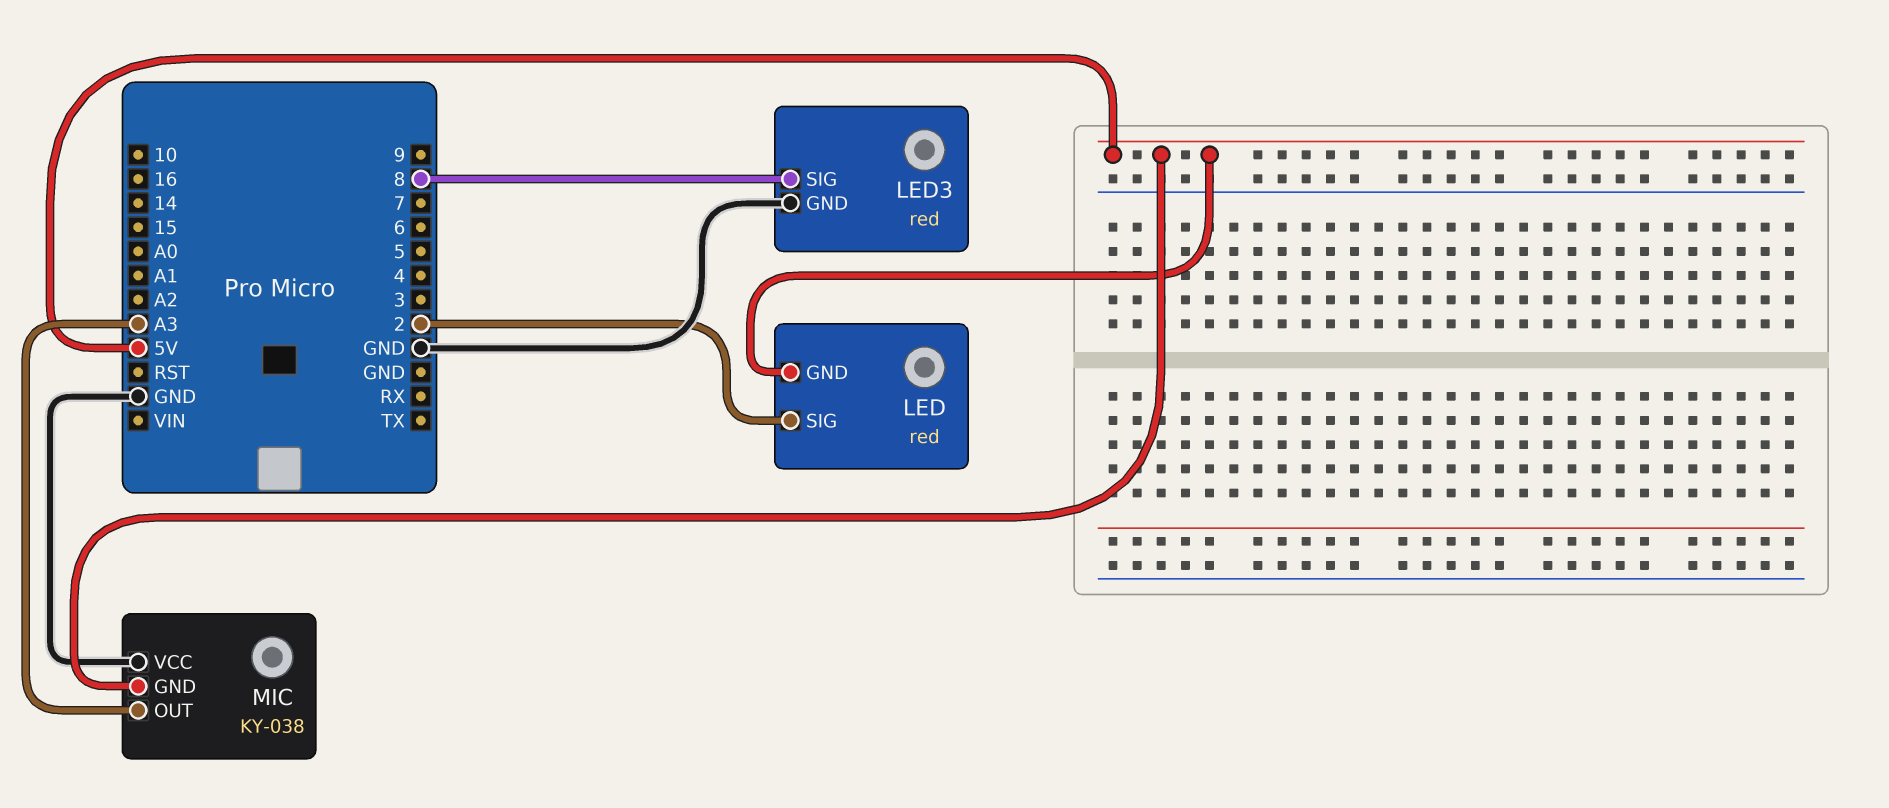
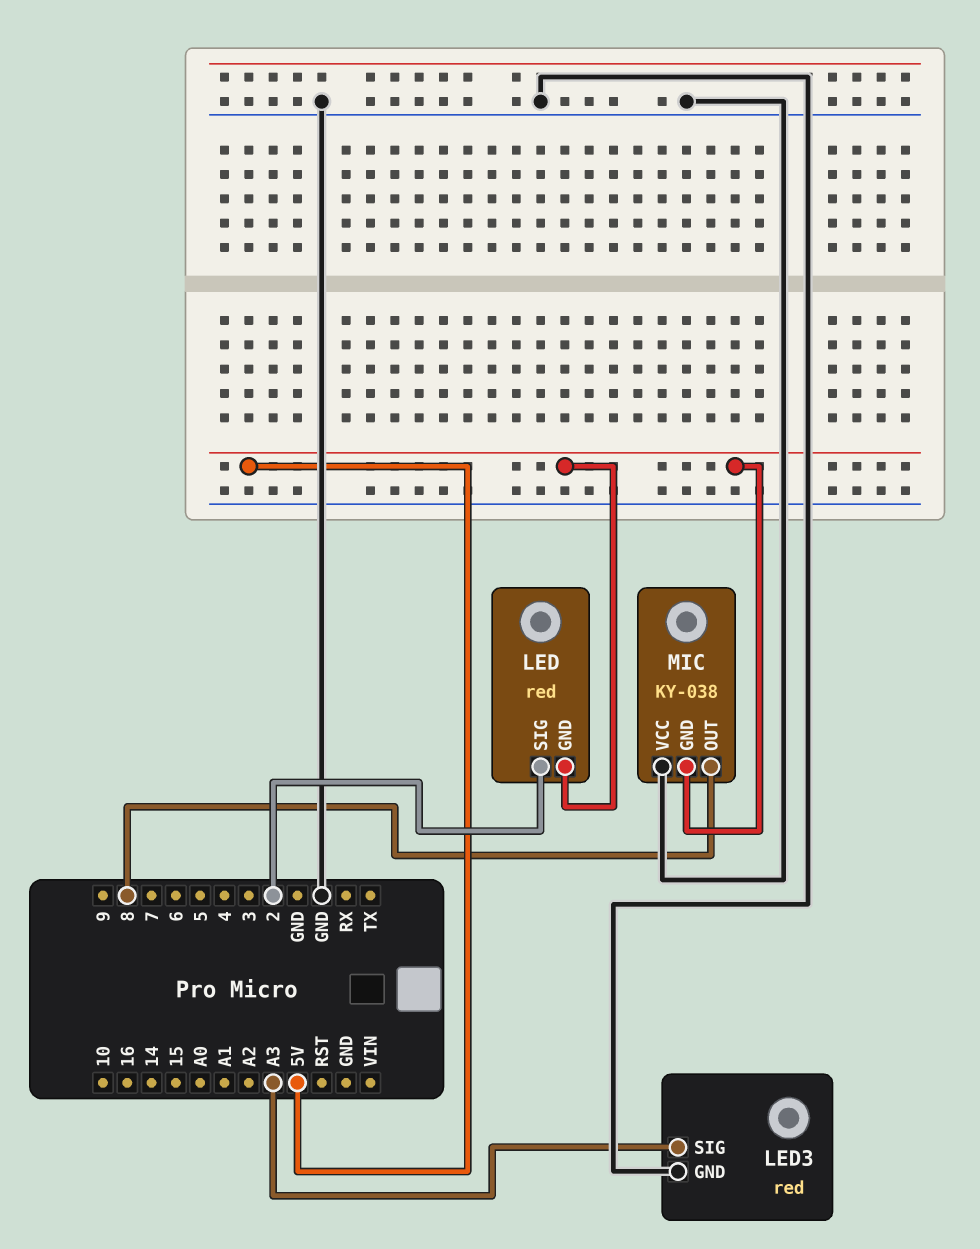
LED3 pin SIG: 8 -> A3
MIC pin OUT: A3 -> 8

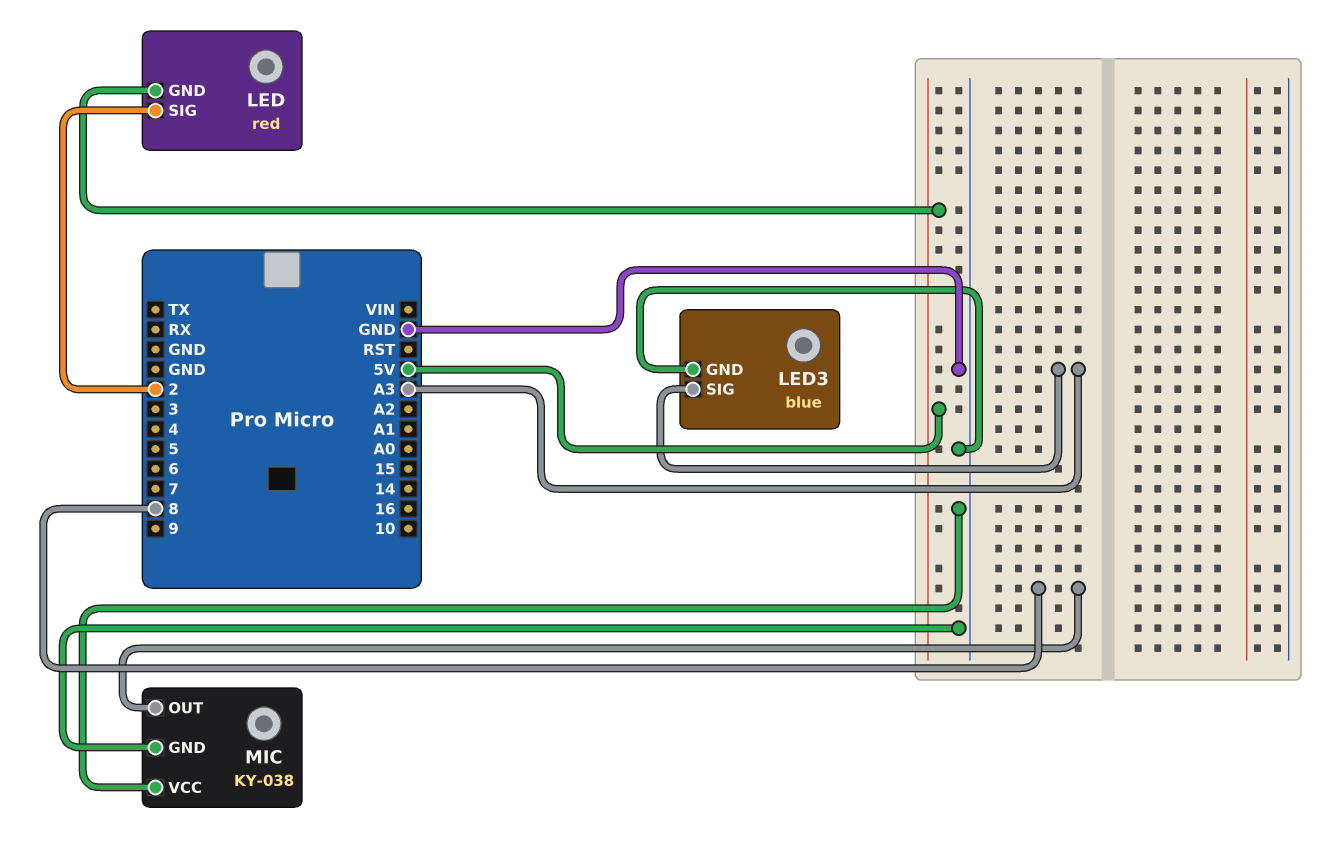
LED3: red -> blue
MIC pin GND: 5V -> GND

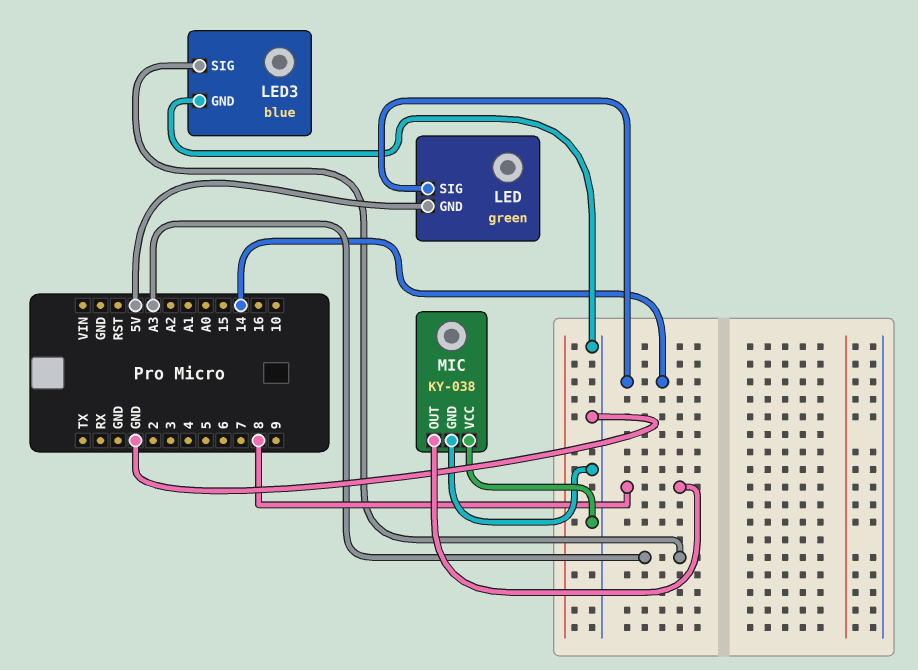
LED: red -> green
LED pin SIG: 2 -> 14

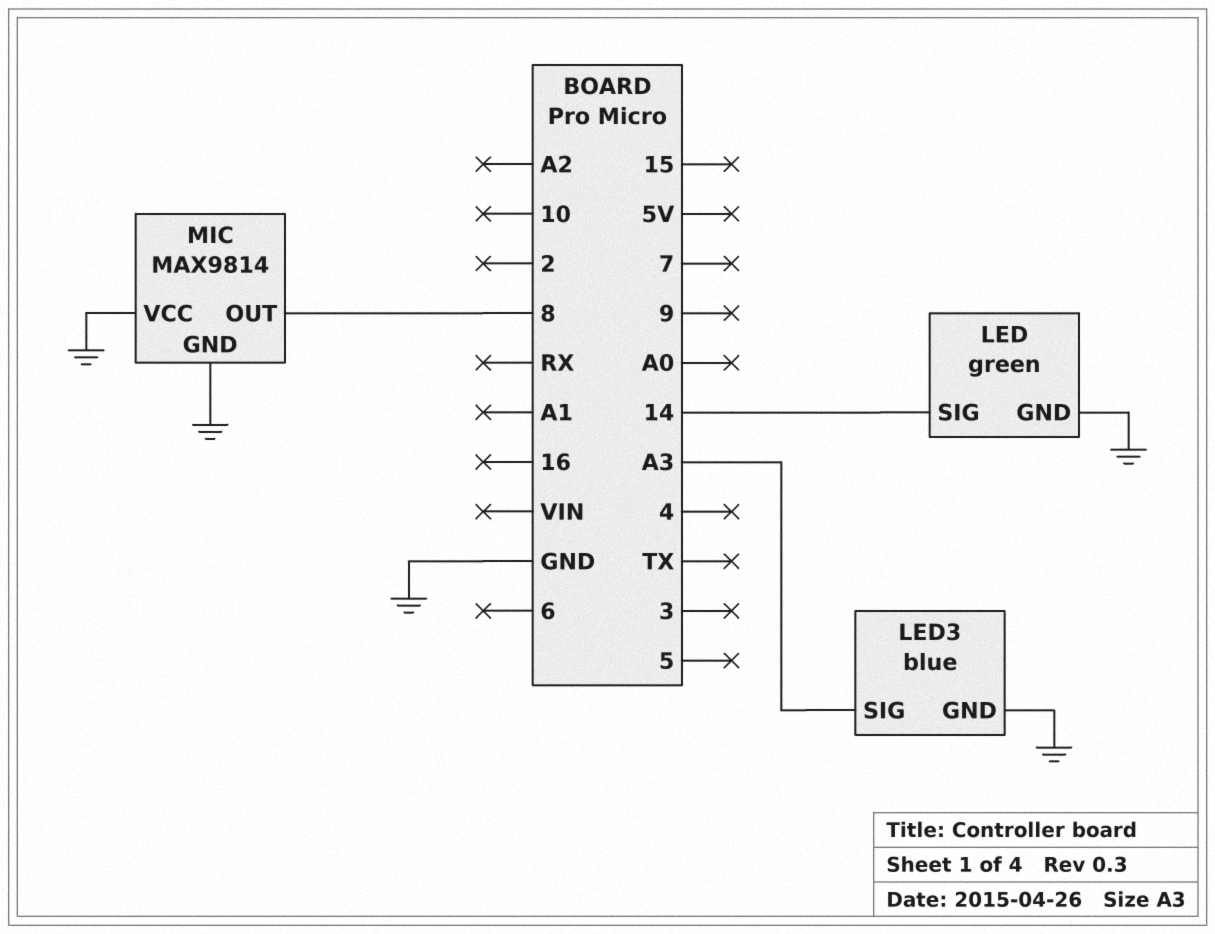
LED pin GND: 5V -> GND
MIC: KY-038 -> MAX9814

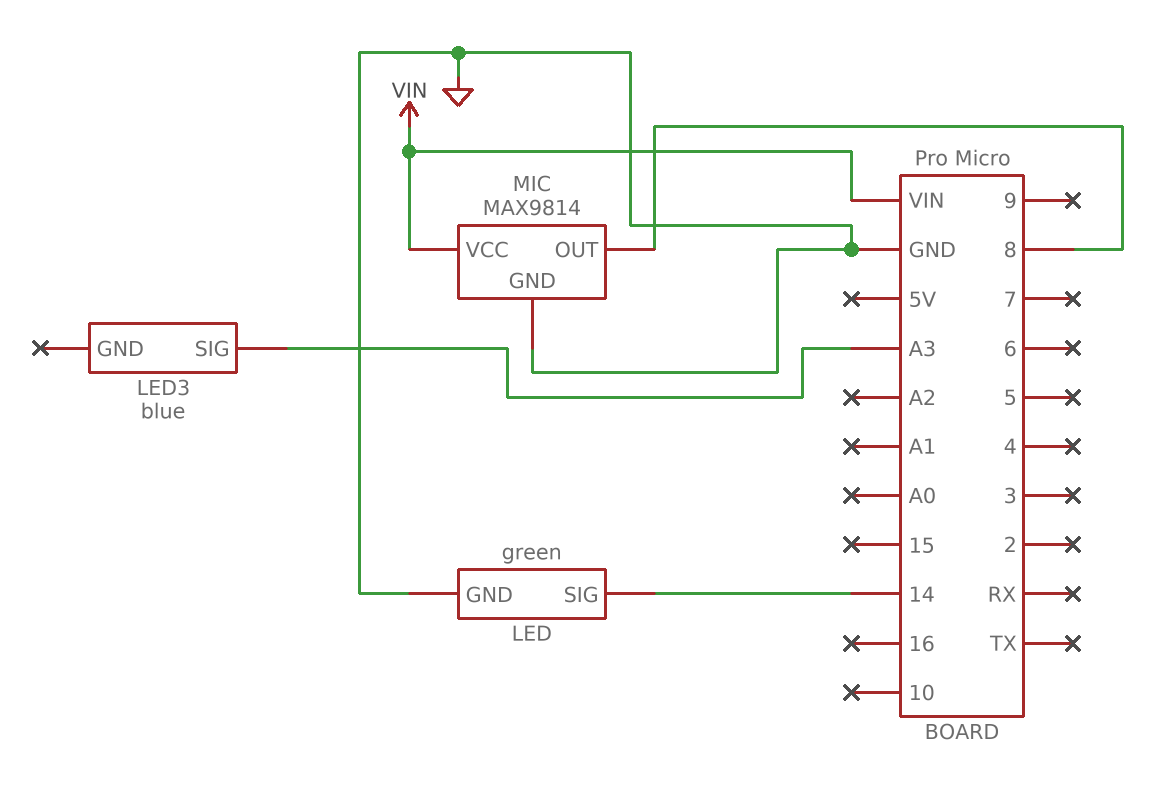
LED3 pin GND: GND -> none
MIC pin VCC: GND -> VIN

